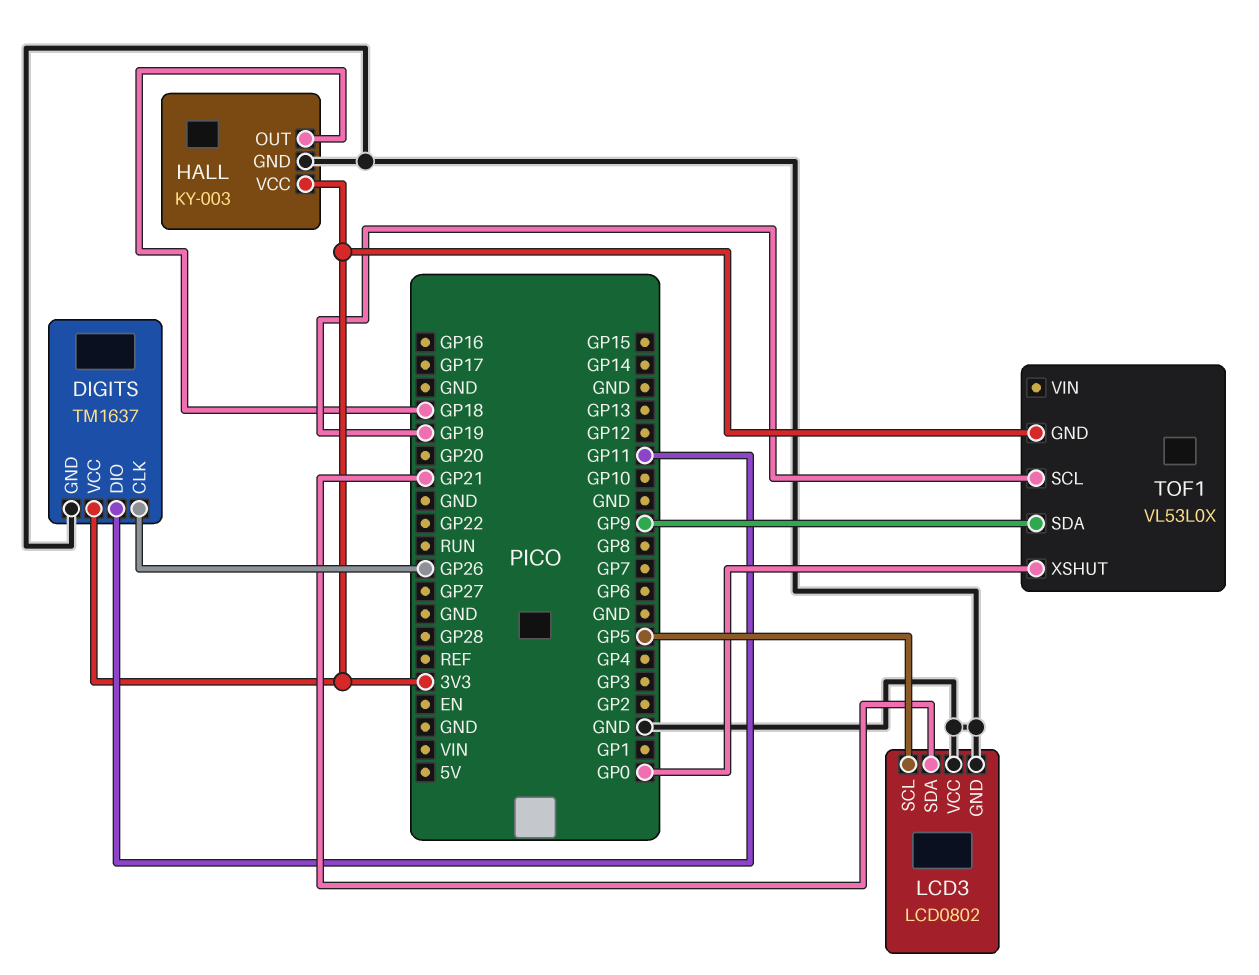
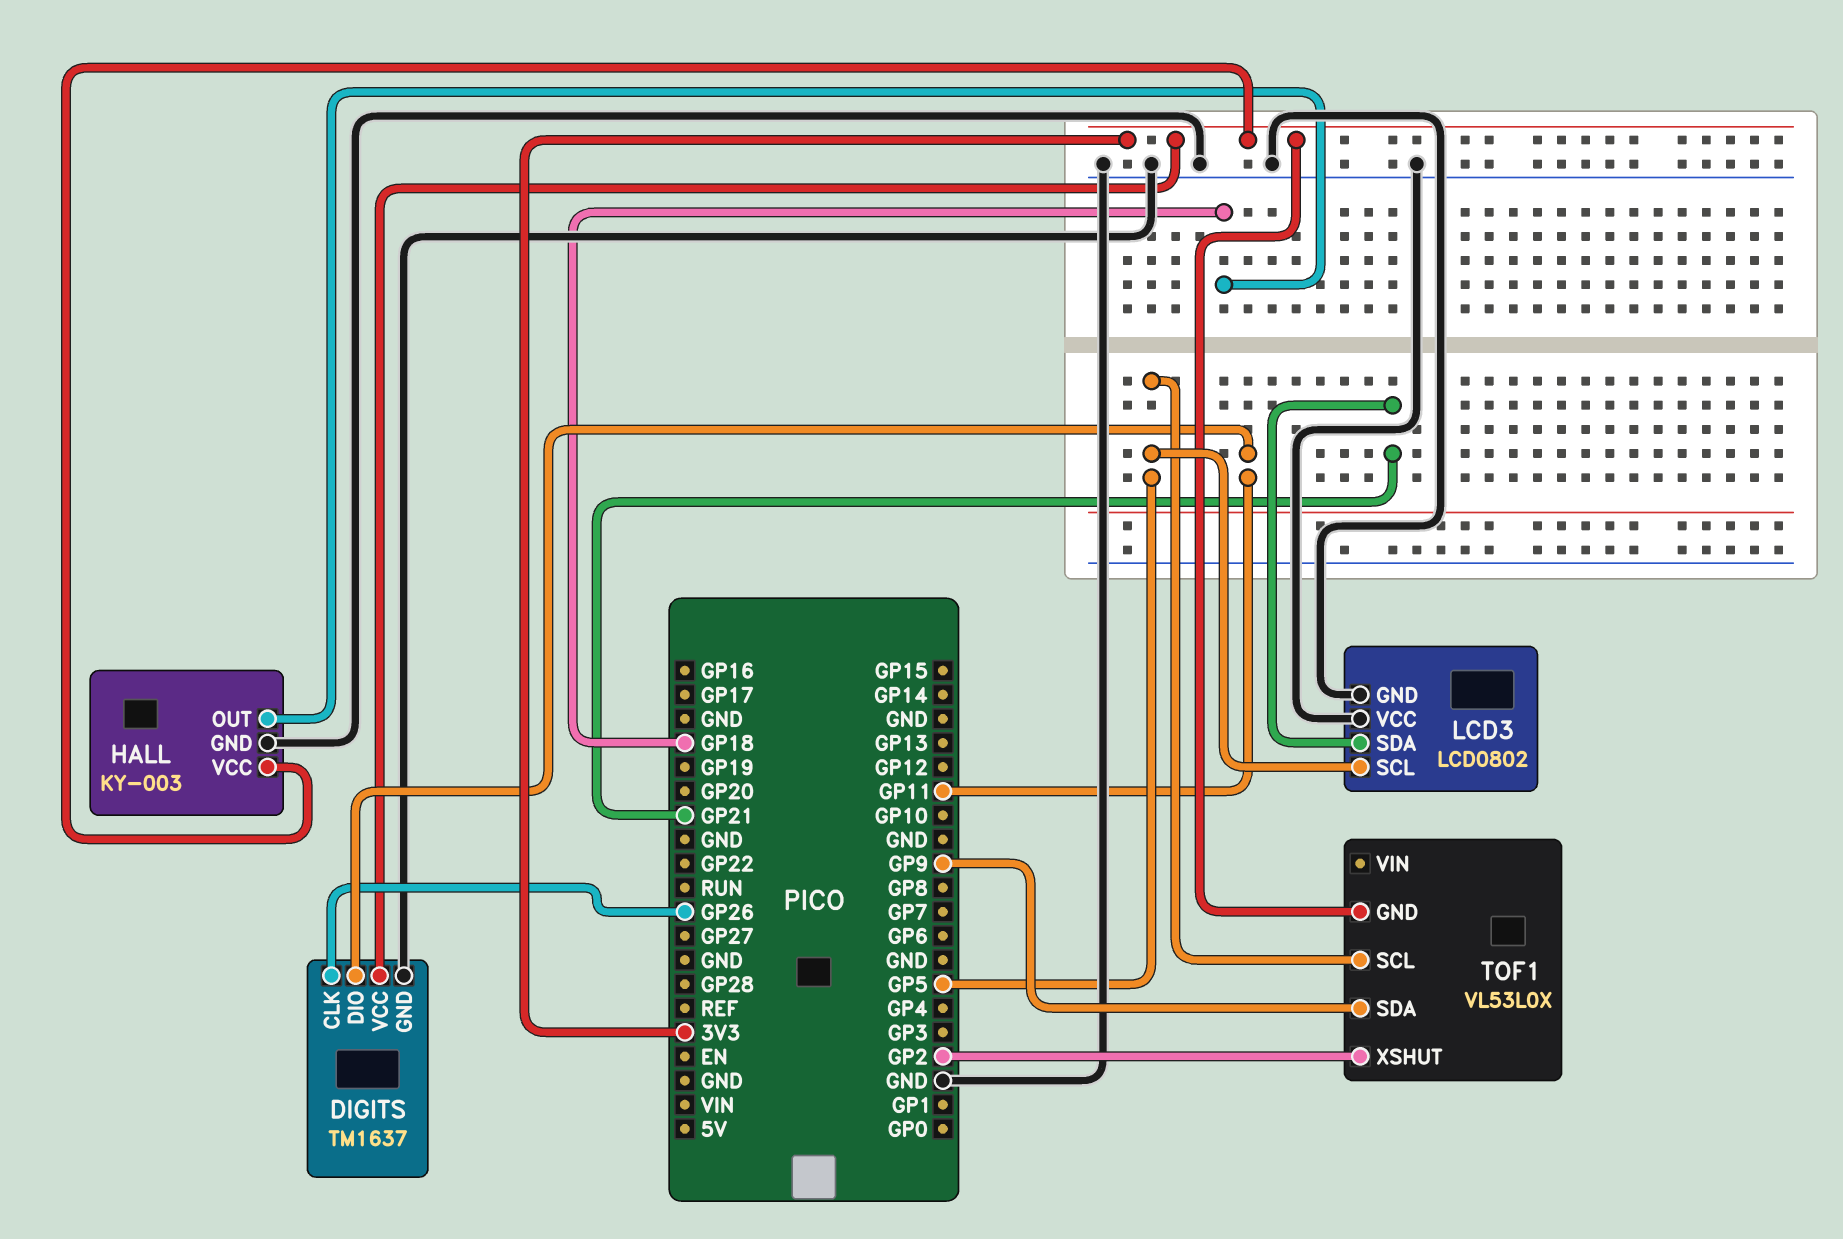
TOF1 pin SCL: GP19 -> GP5
TOF1 pin XSHUT: GP0 -> GP2

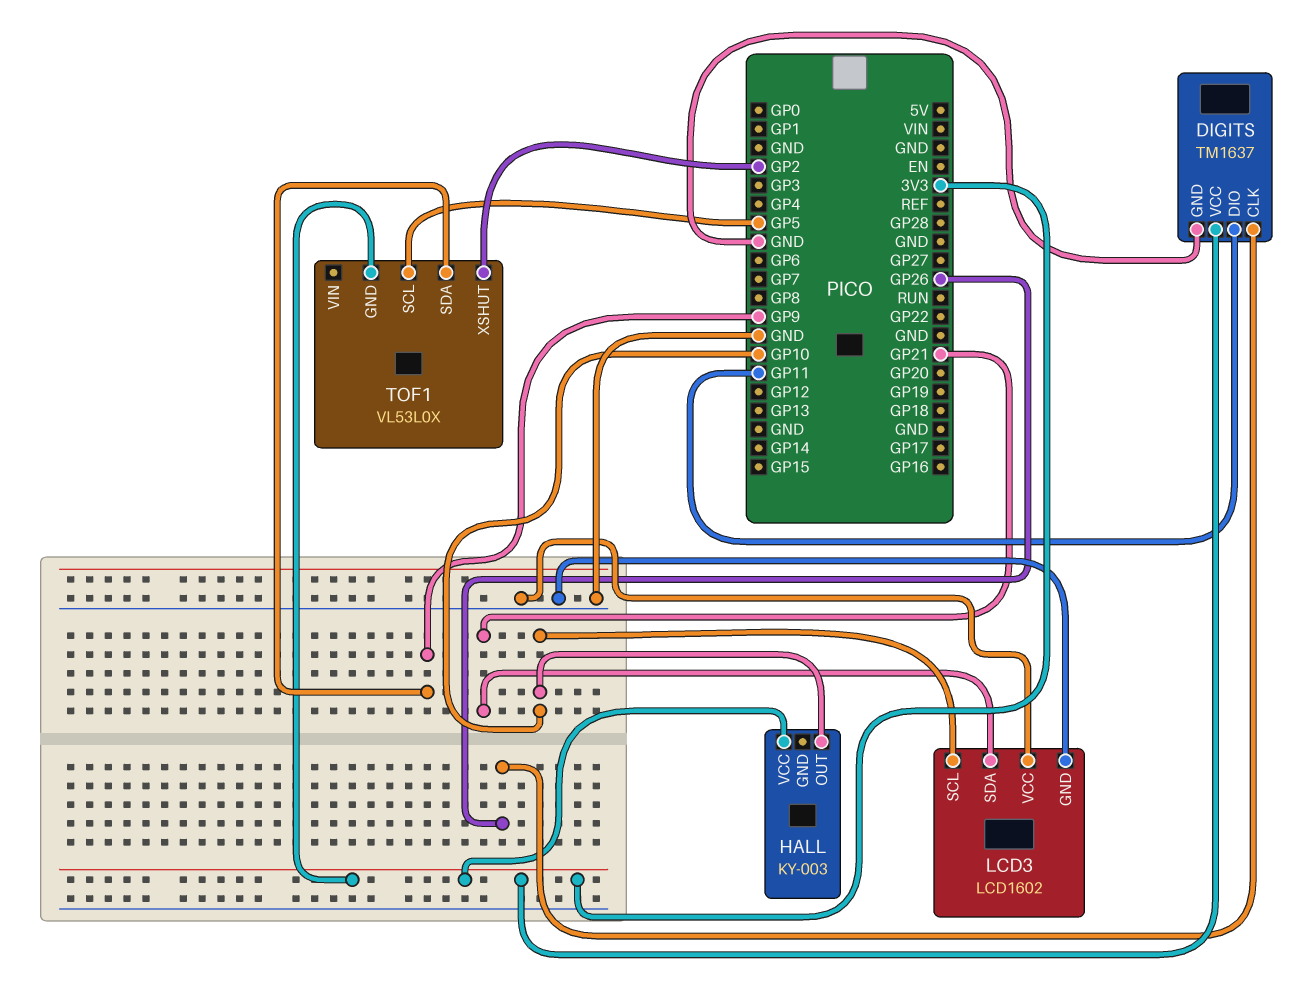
HALL pin GND: GND -> none
HALL pin OUT: GP18 -> GP10
LCD3: LCD0802 -> LCD1602
LCD3 pin SCL: GP5 -> GP10

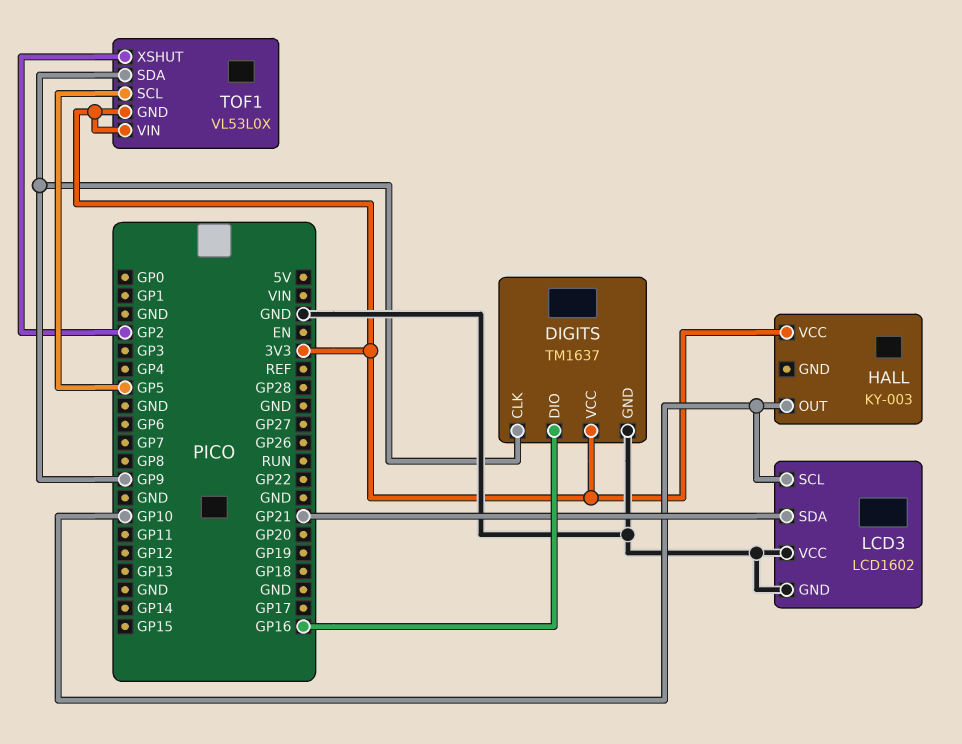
DIGITS pin CLK: GP26 -> GP9
DIGITS pin DIO: GP11 -> GP16
TOF1 pin VIN: none -> 3V3

